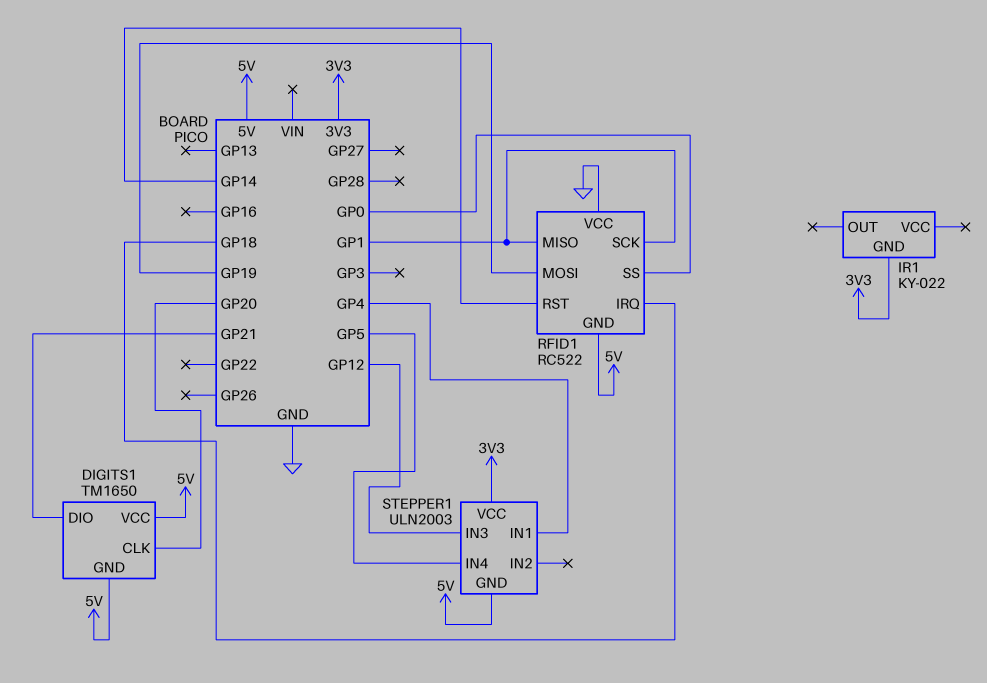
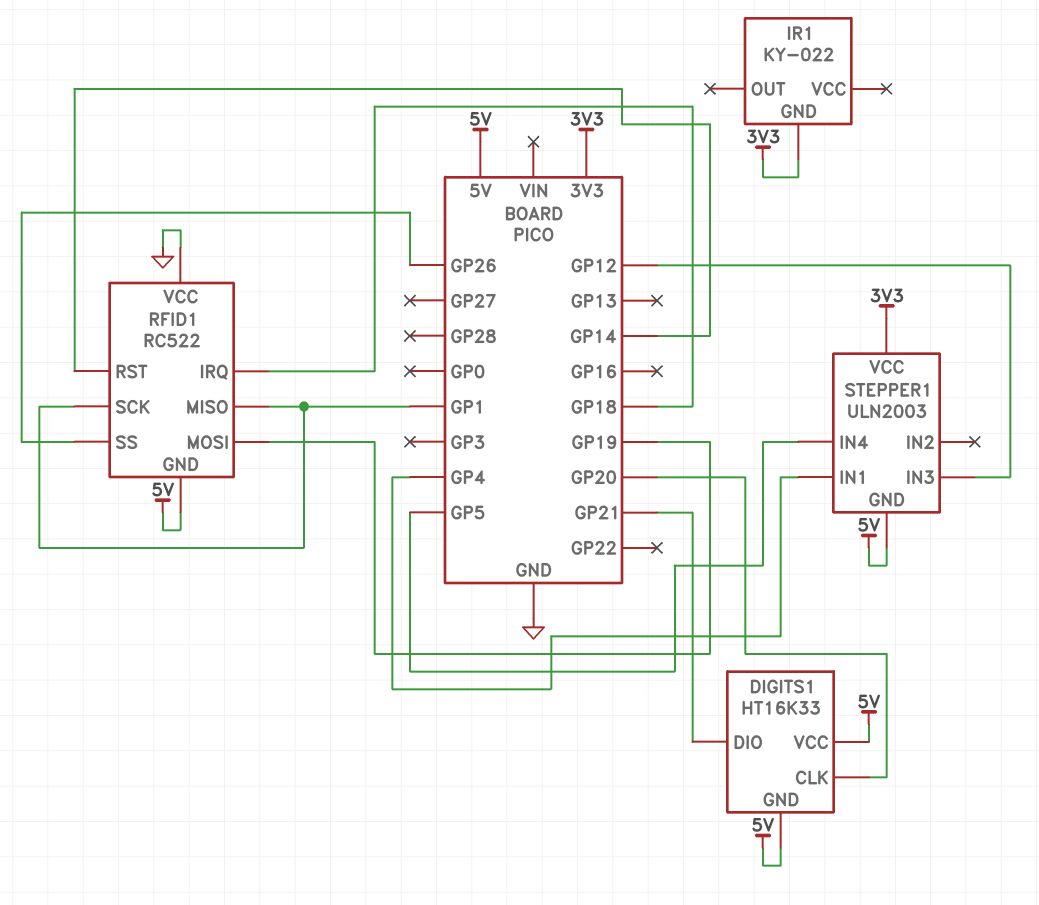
DIGITS1: TM1650 -> HT16K33
RFID1 pin SS: GP0 -> GP26

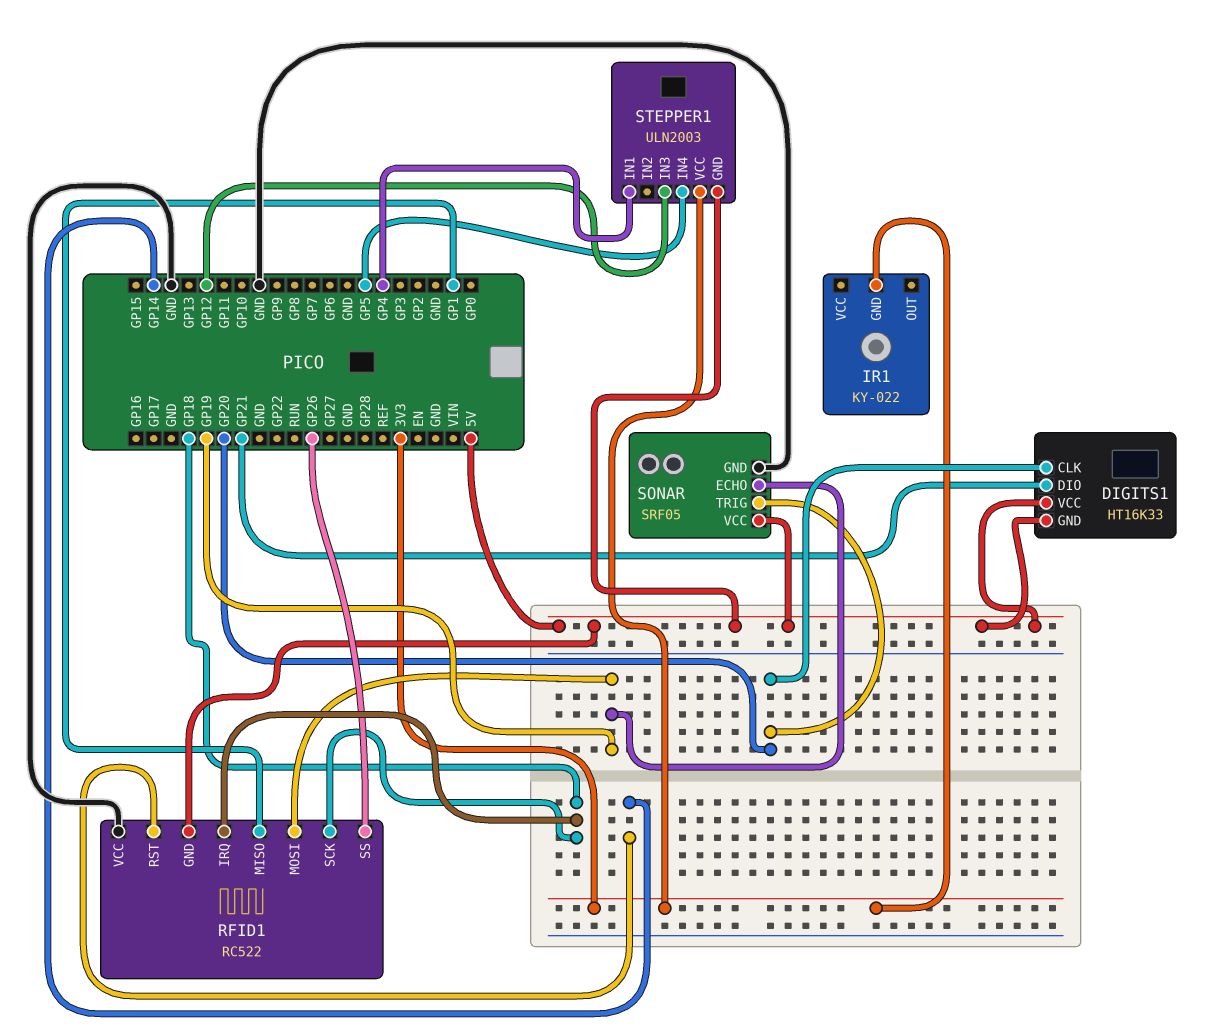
RFID1 pin SCK: GP1 -> GP18
SONAR: none -> SRF05
SONAR pin ECHO: none -> GP19
SONAR pin GND: none -> GND
SONAR pin TRIG: none -> GP20
SONAR pin VCC: none -> 5V

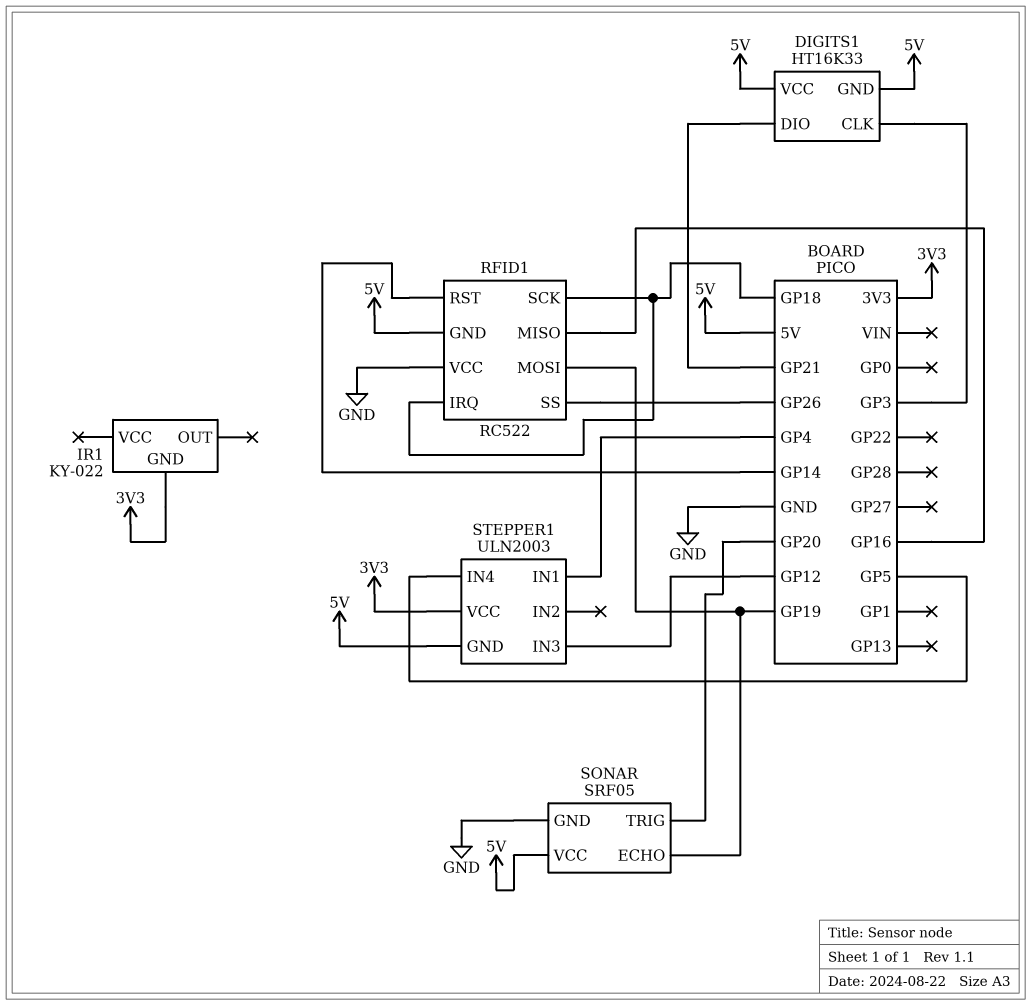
DIGITS1 pin CLK: GP20 -> GP3
RFID1 pin MISO: GP1 -> GP16

